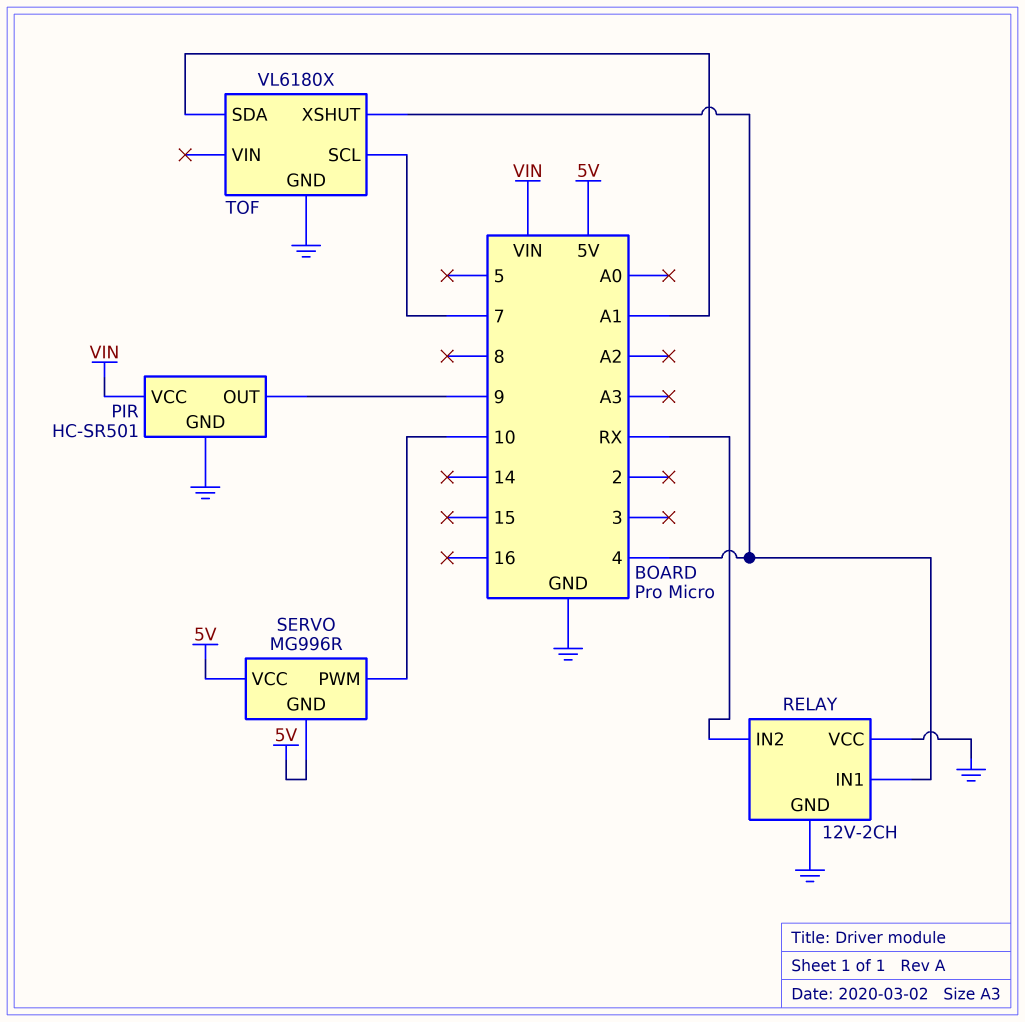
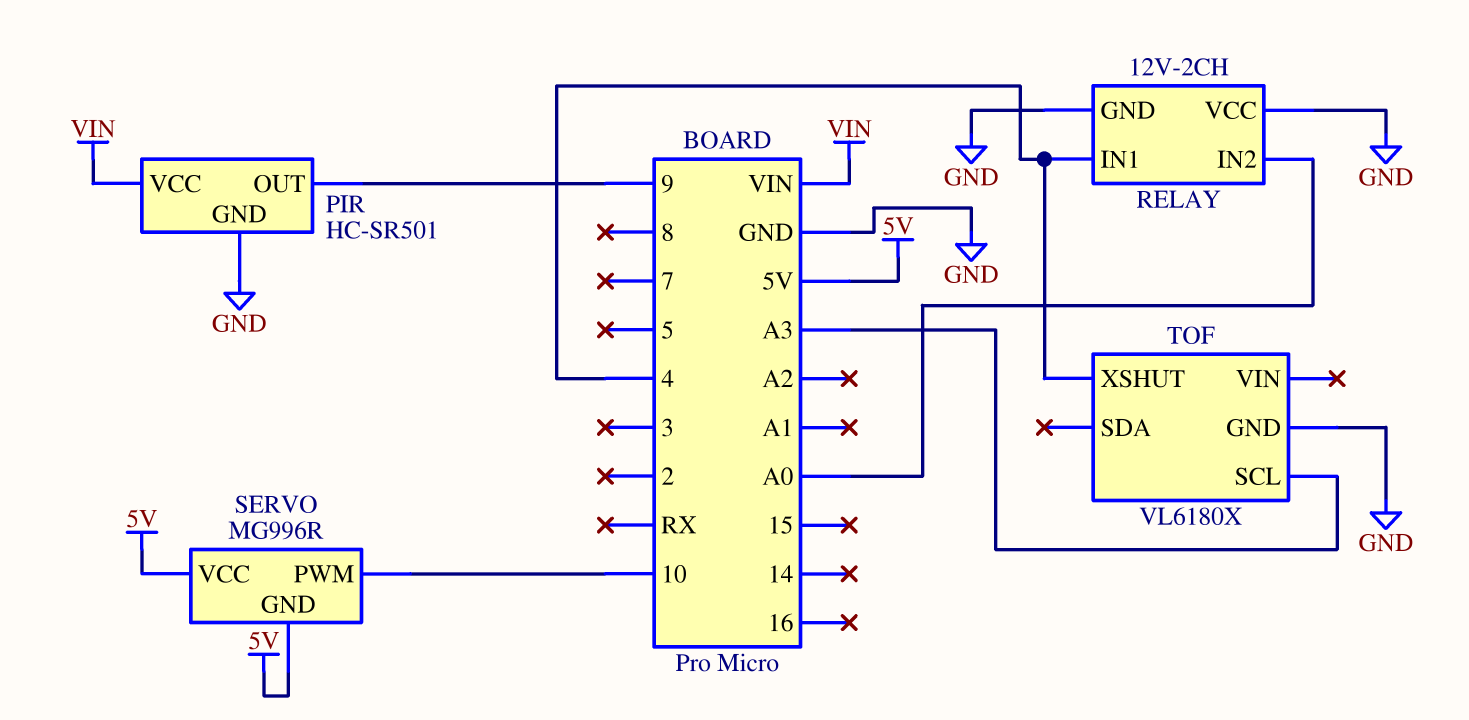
RELAY pin IN2: RX -> A0
TOF pin SCL: 7 -> A3
TOF pin SDA: A1 -> none

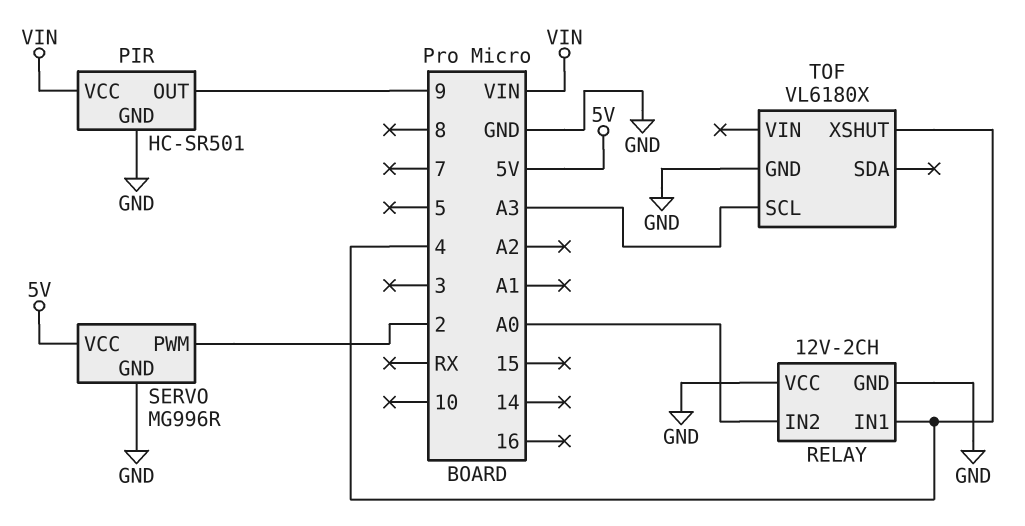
SERVO pin GND: 5V -> GND
SERVO pin PWM: 10 -> 2

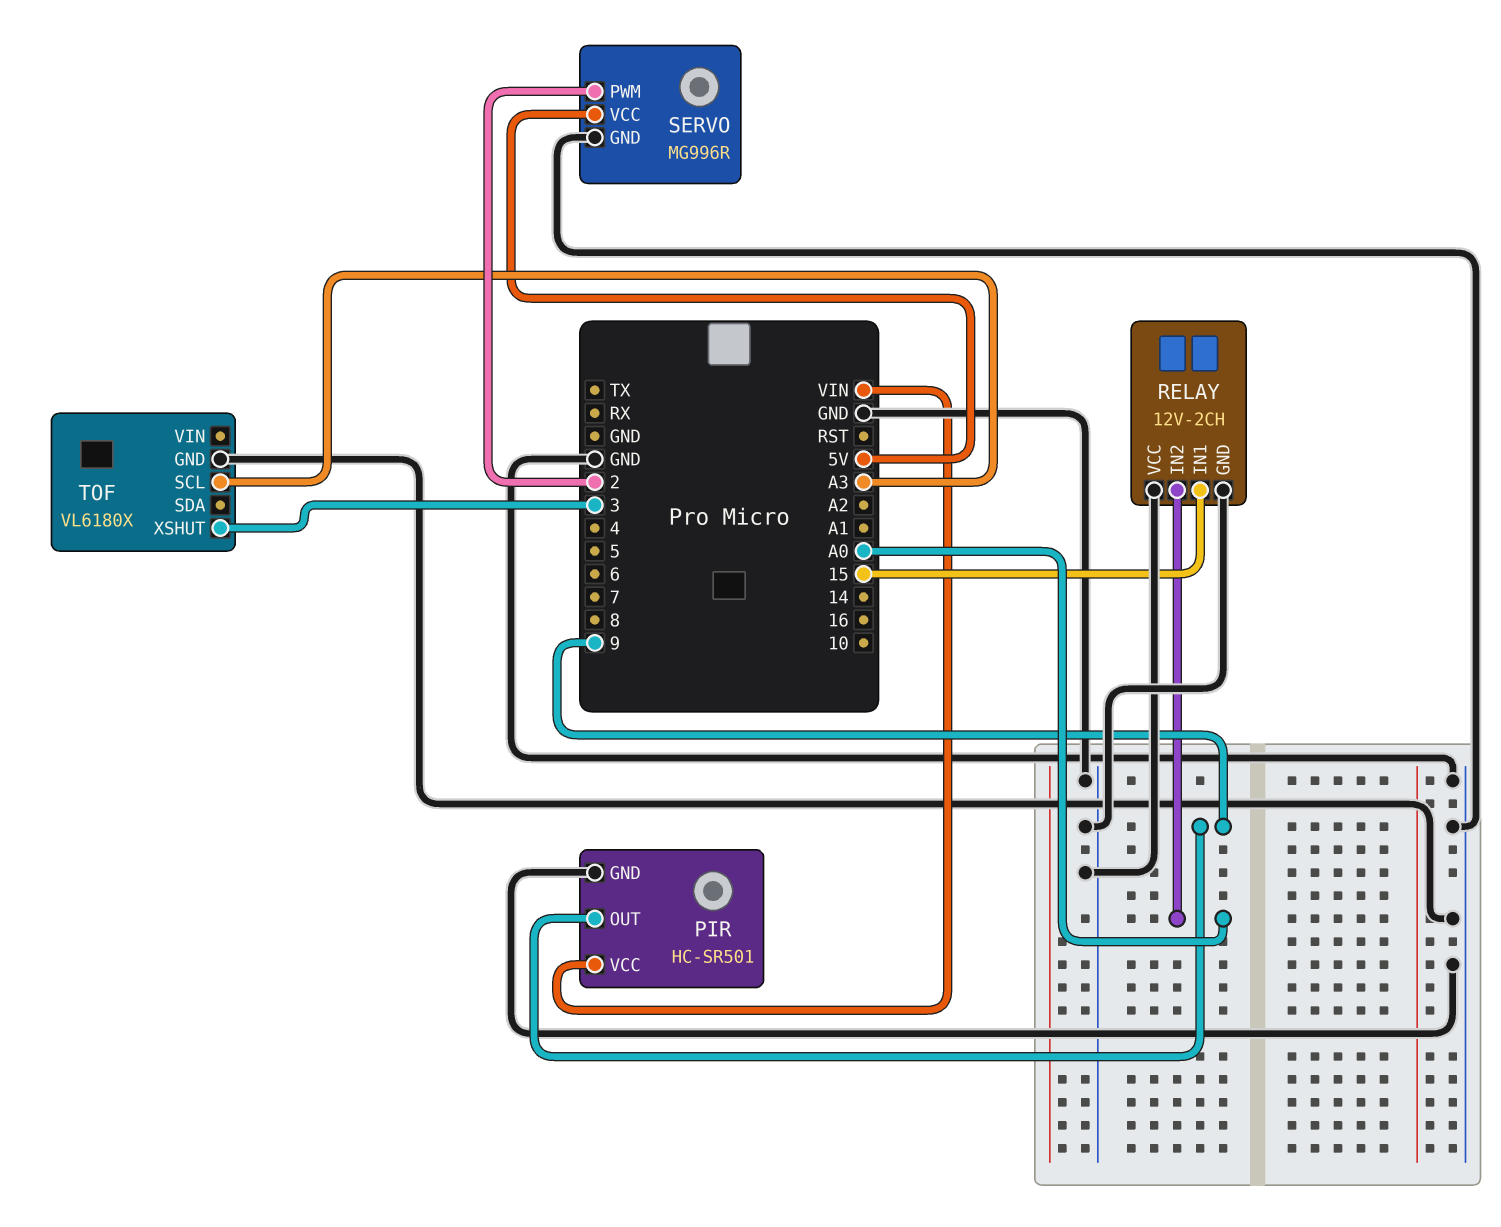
RELAY pin IN1: 4 -> 15
TOF pin XSHUT: 4 -> 3

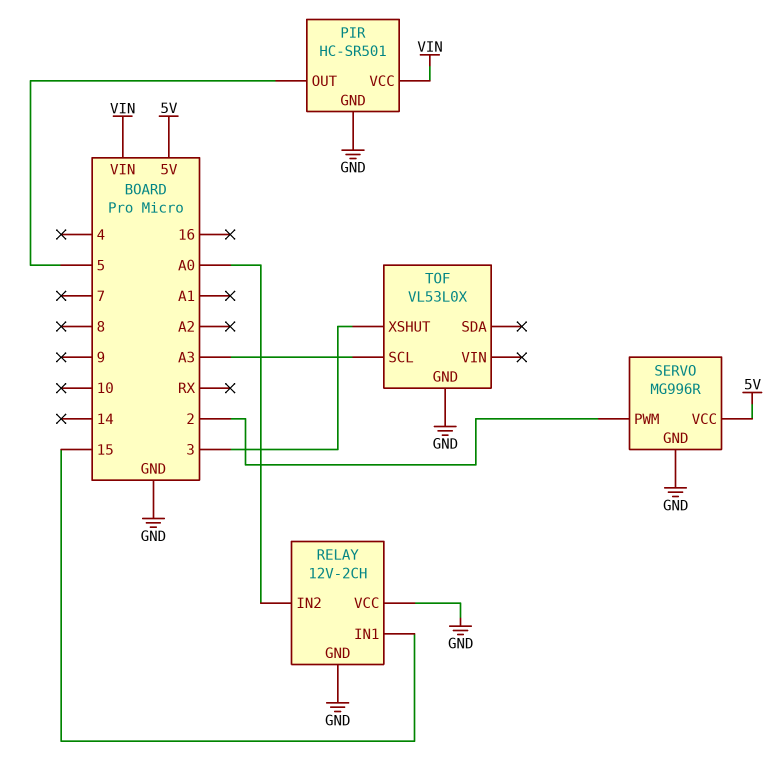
PIR pin OUT: 9 -> 5
TOF: VL6180X -> VL53L0X

